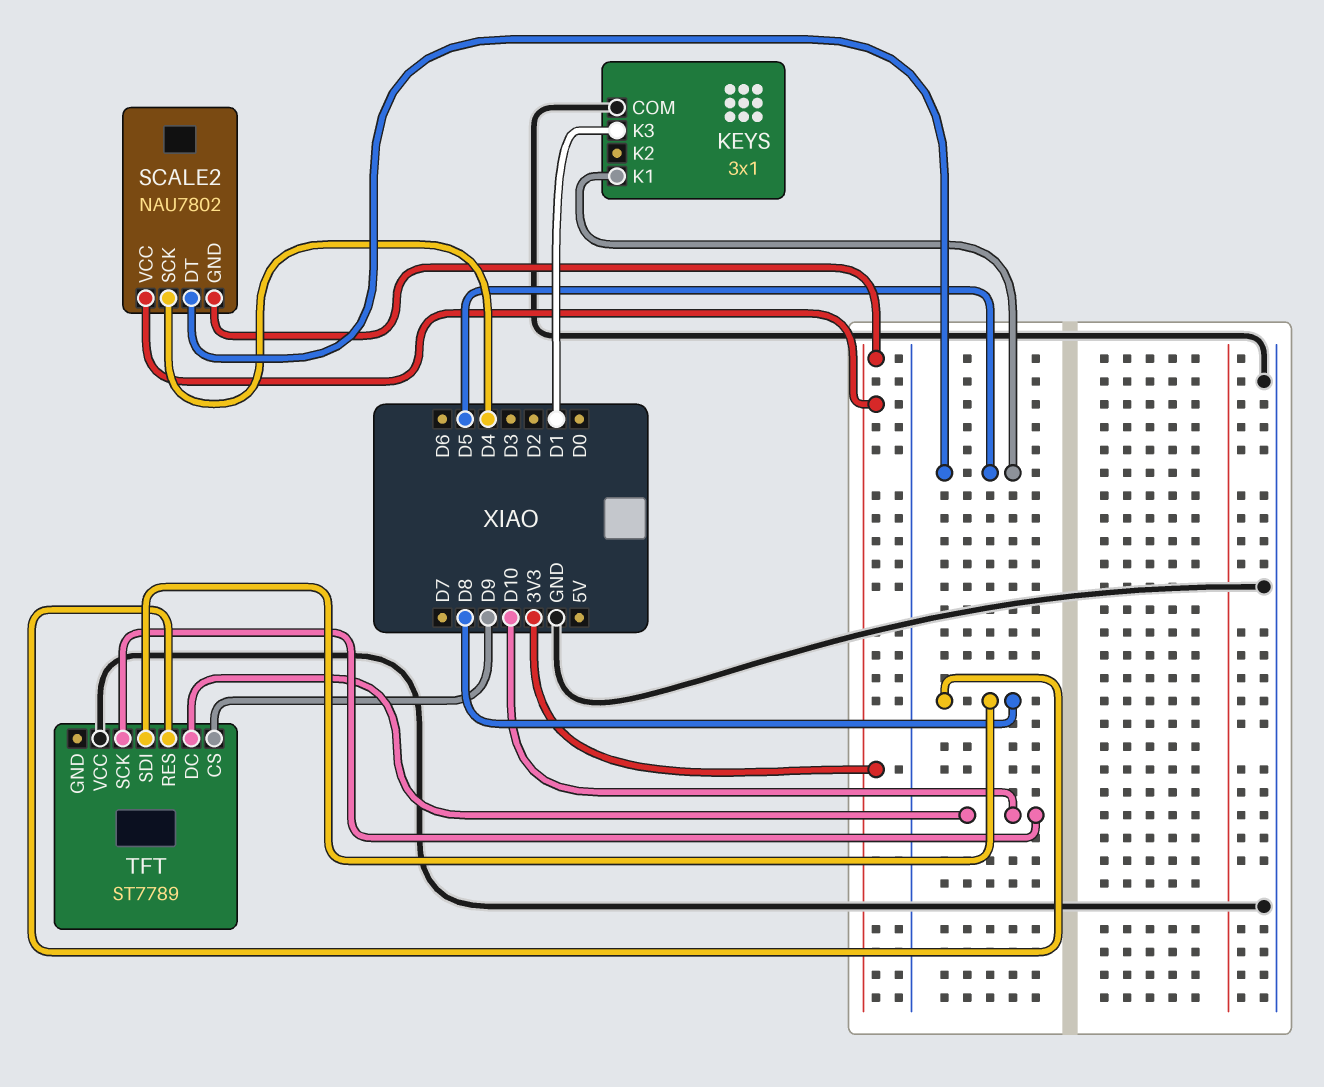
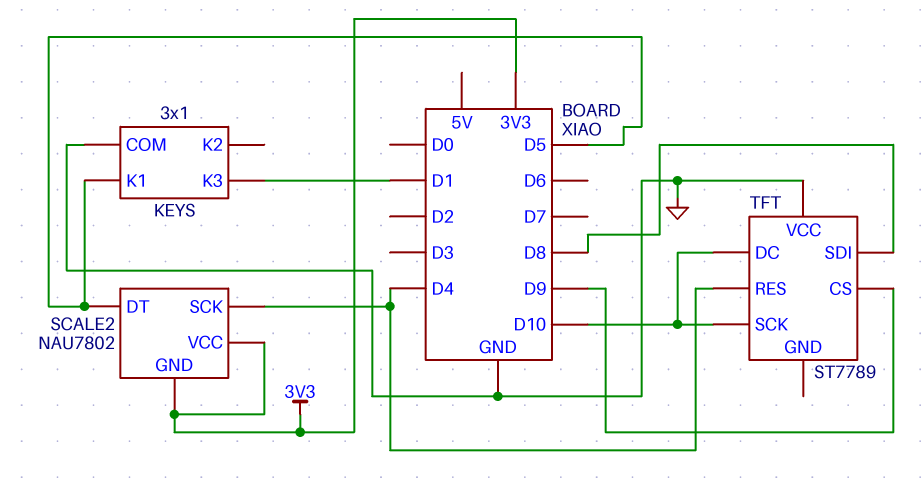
TFT pin RES: D8 -> D4

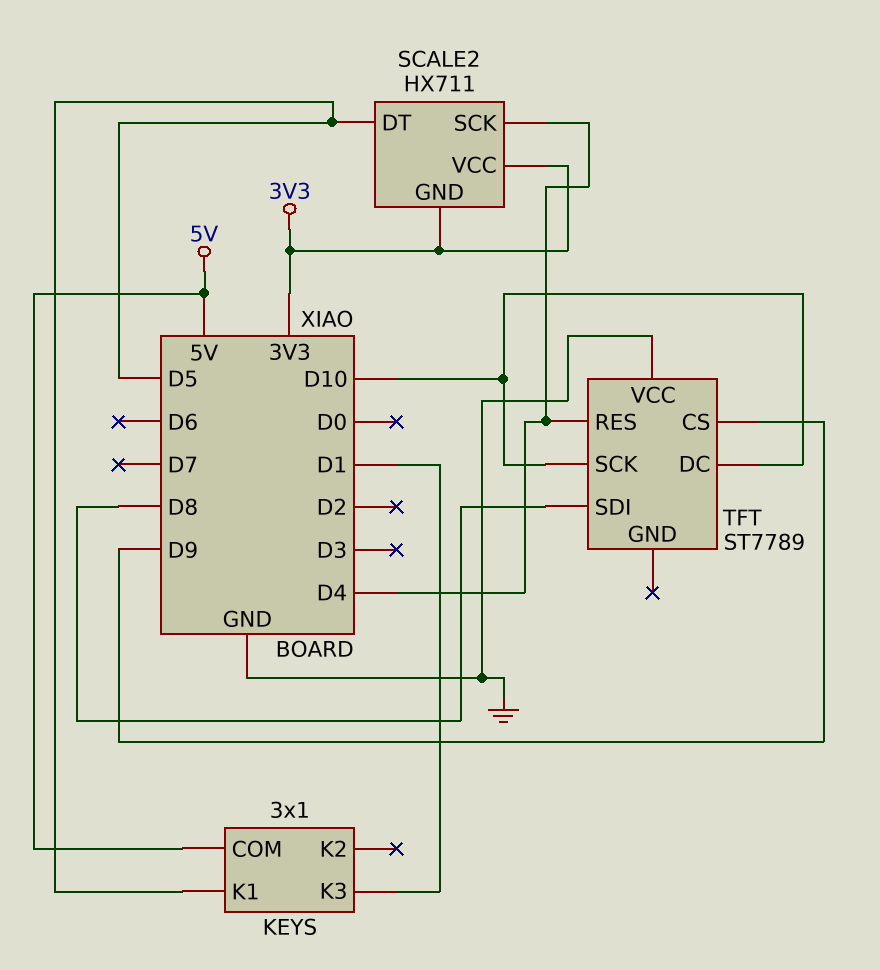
KEYS pin COM: GND -> 5V
SCALE2: NAU7802 -> HX711

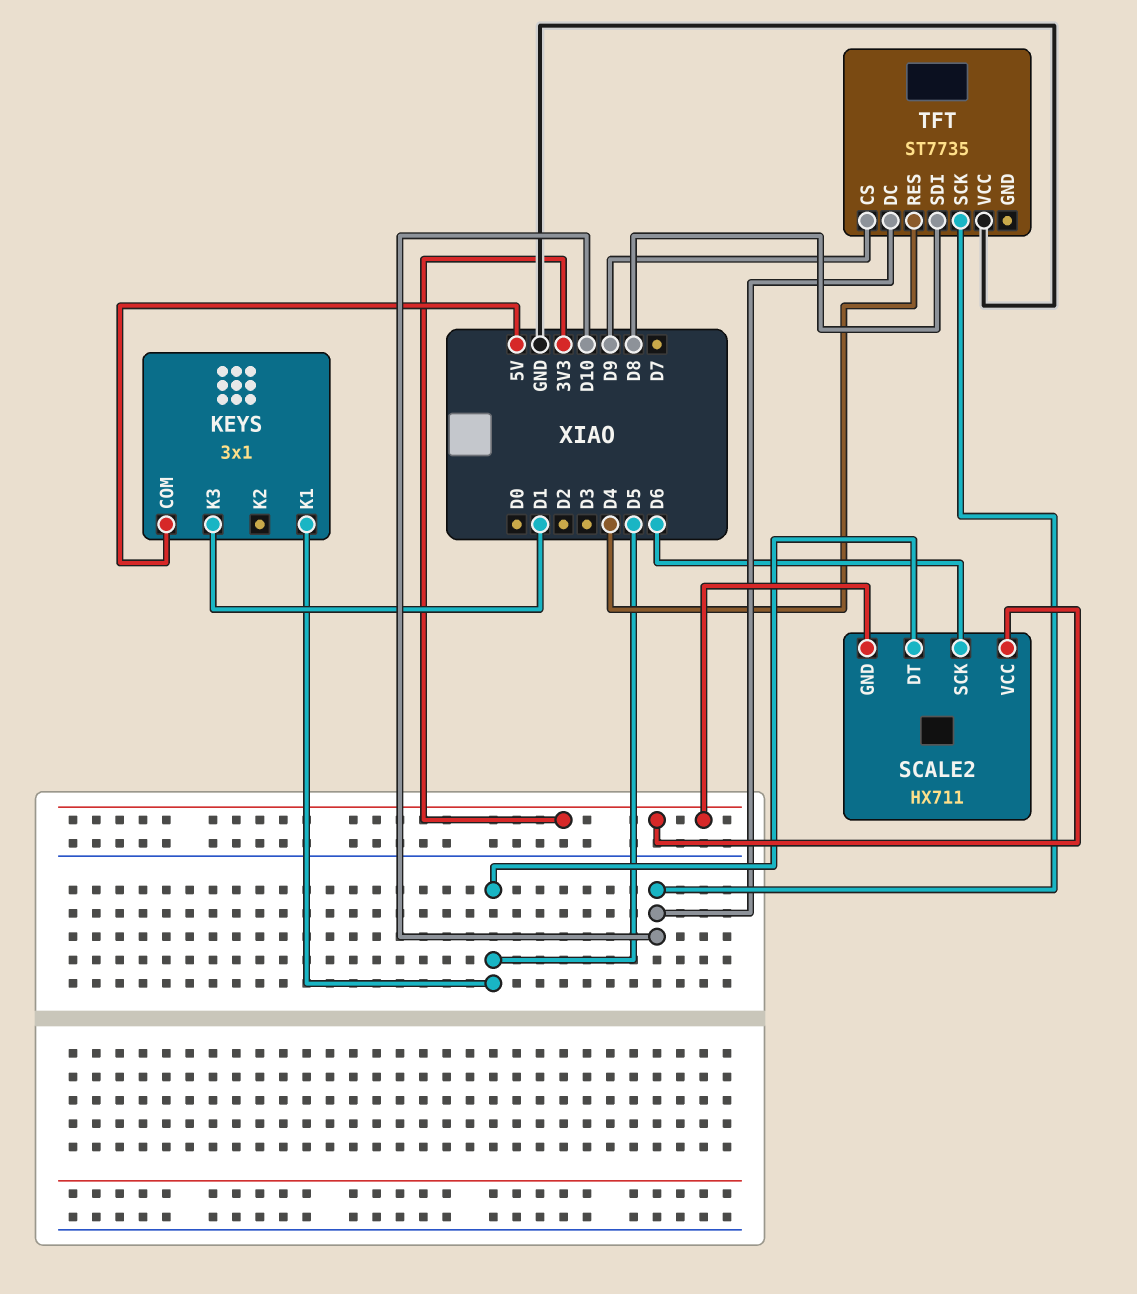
SCALE2 pin SCK: D4 -> D6
TFT: ST7789 -> ST7735

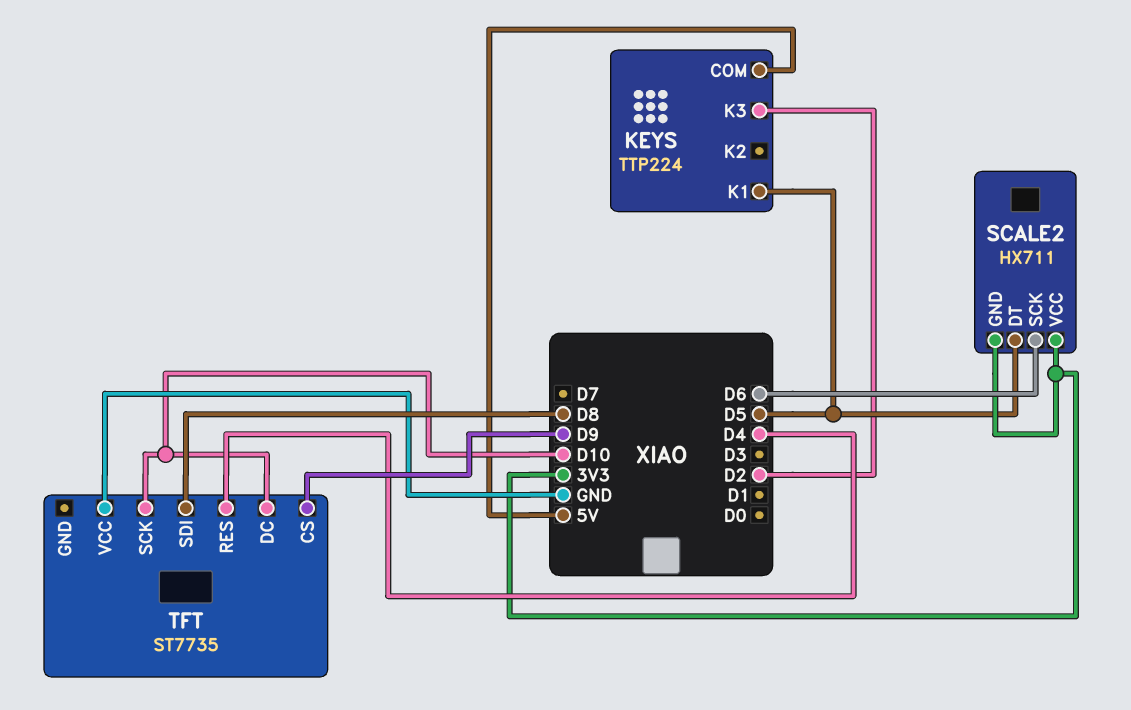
KEYS: 3x1 -> TTP224
KEYS pin K3: D1 -> D2

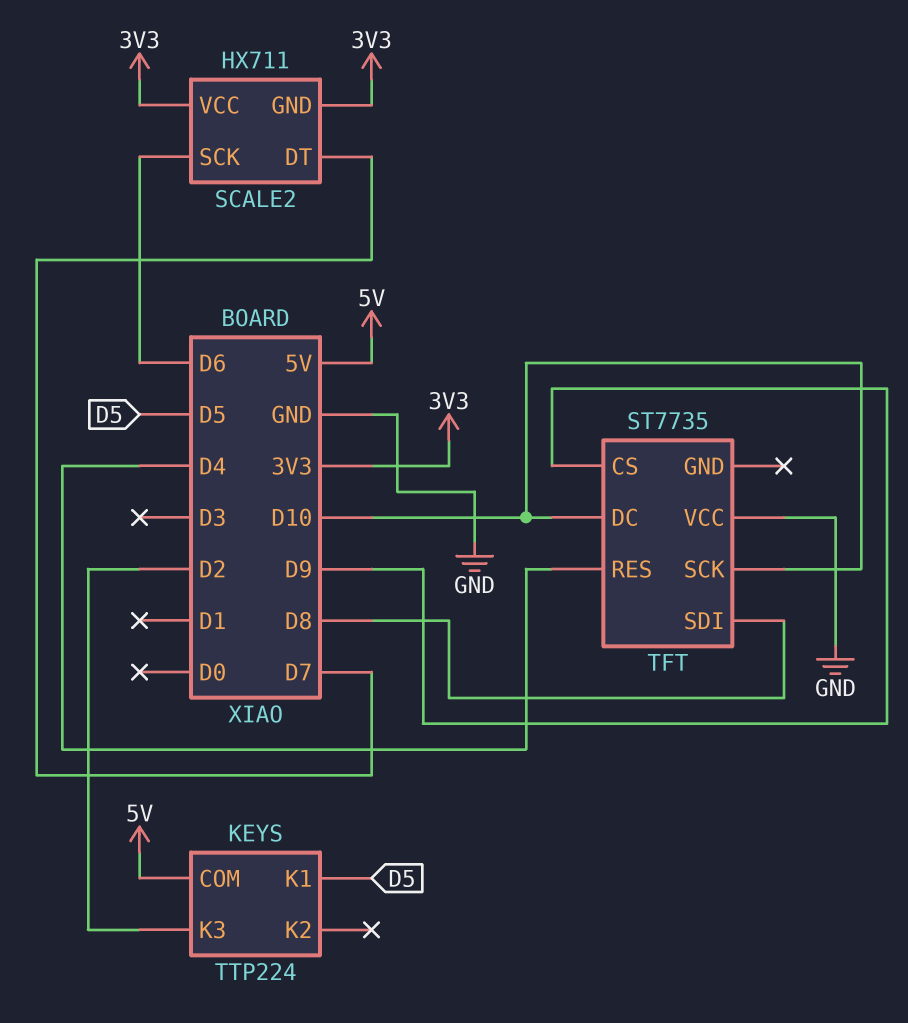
SCALE2 pin DT: D5 -> D7

